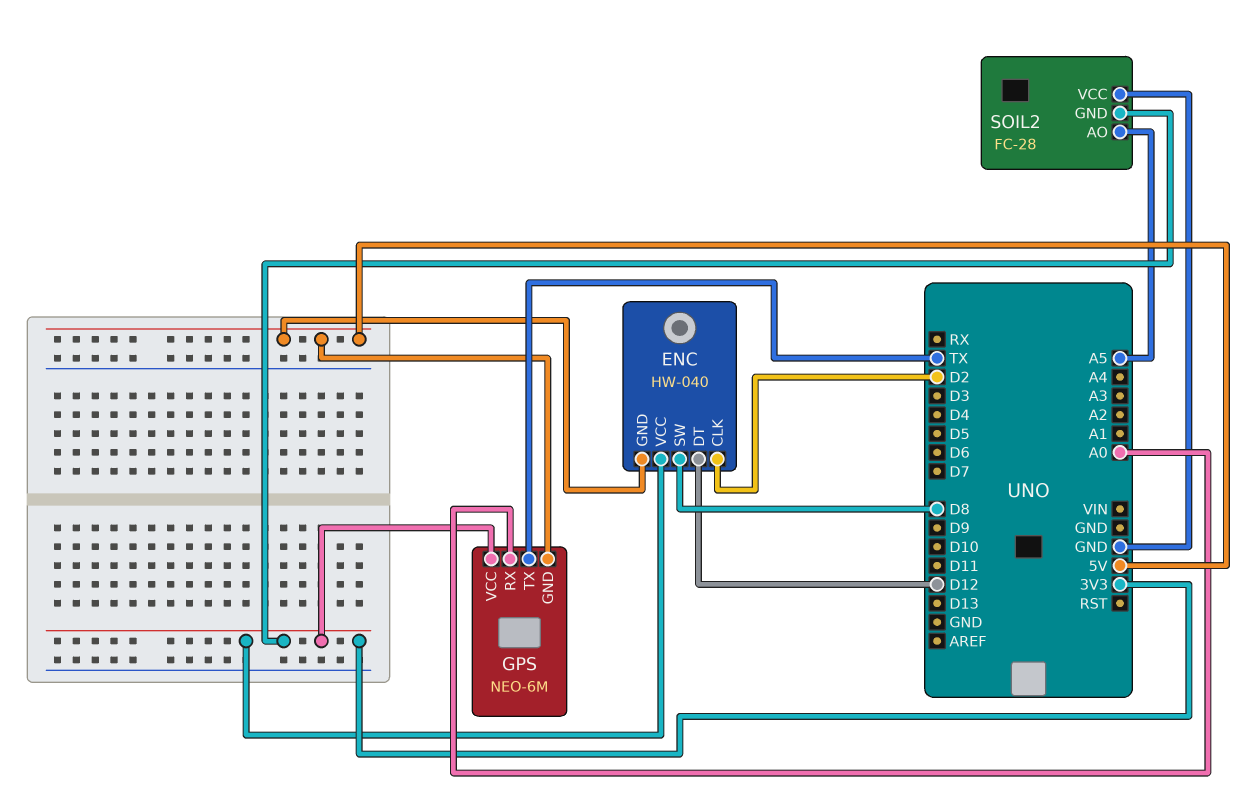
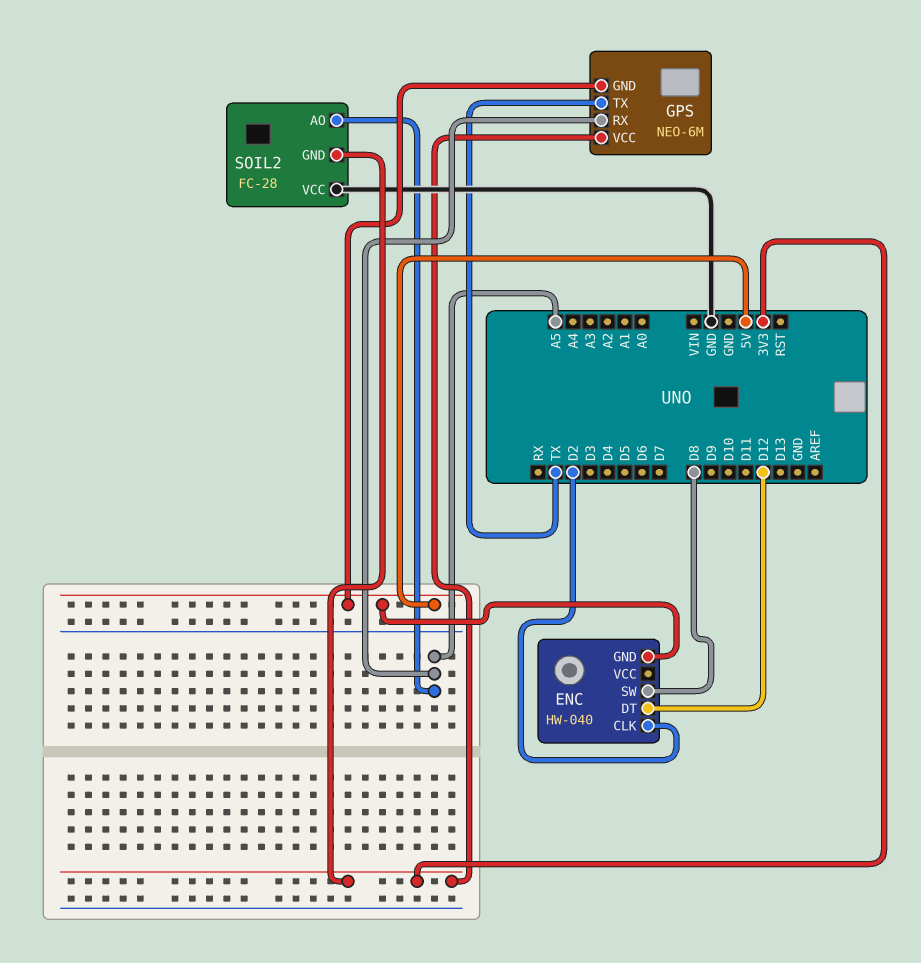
ENC pin VCC: 3V3 -> none
GPS pin RX: A0 -> A5

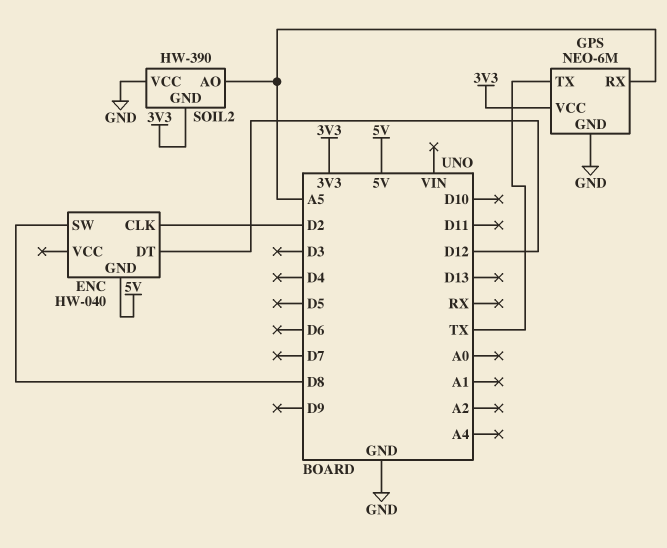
GPS pin GND: 5V -> GND
SOIL2: FC-28 -> HW-390

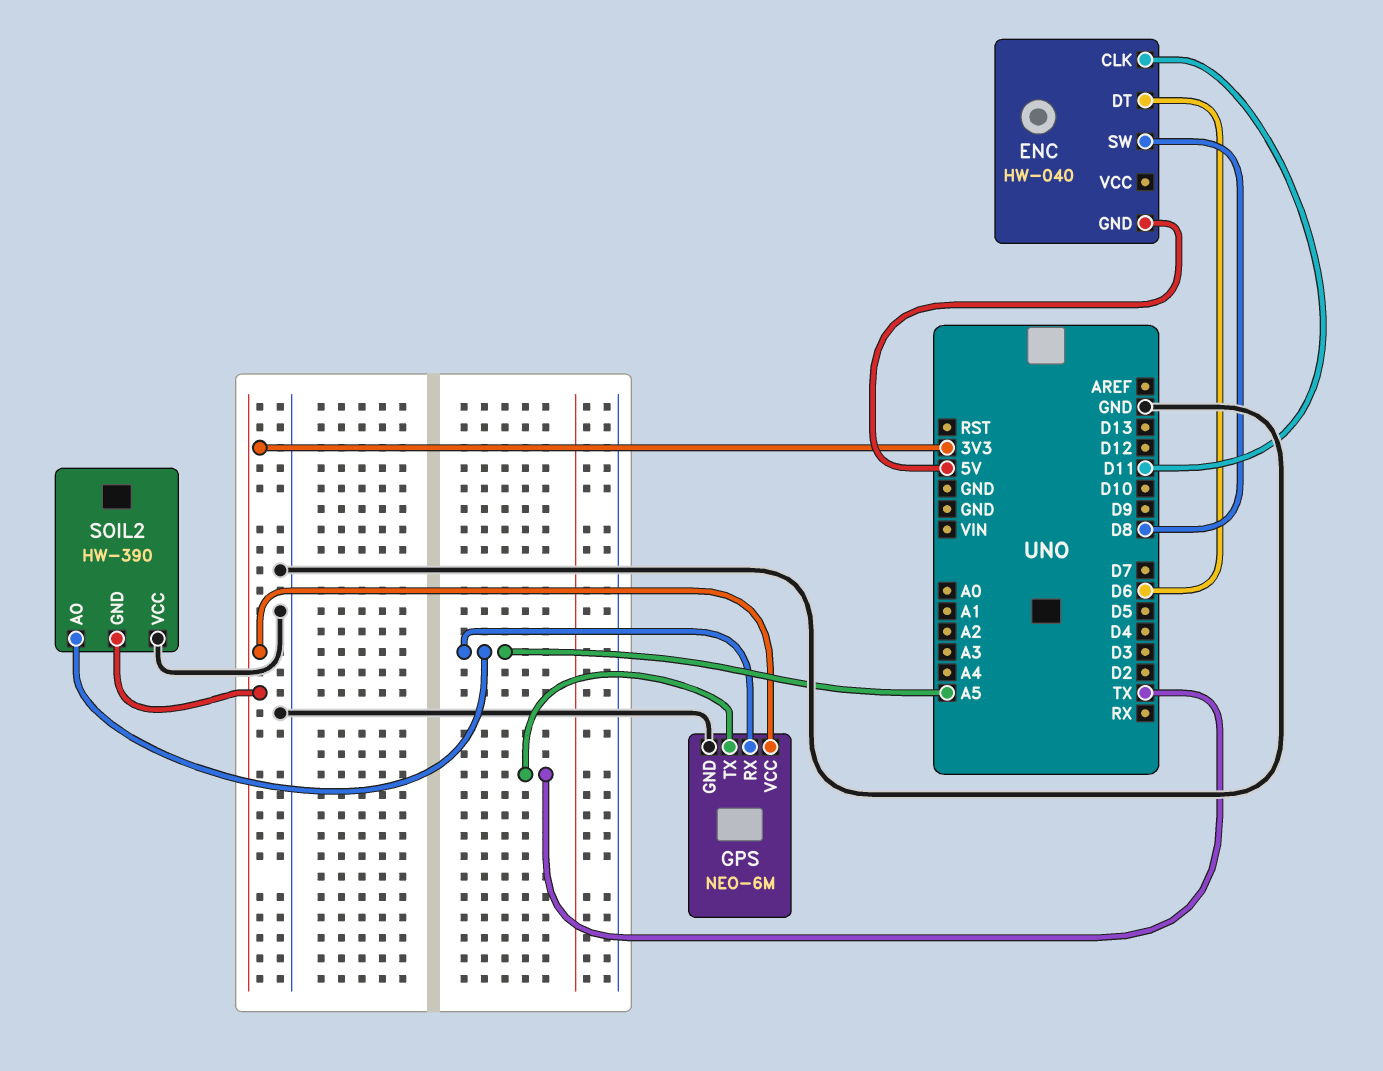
ENC pin CLK: D2 -> D11
ENC pin DT: D12 -> D6

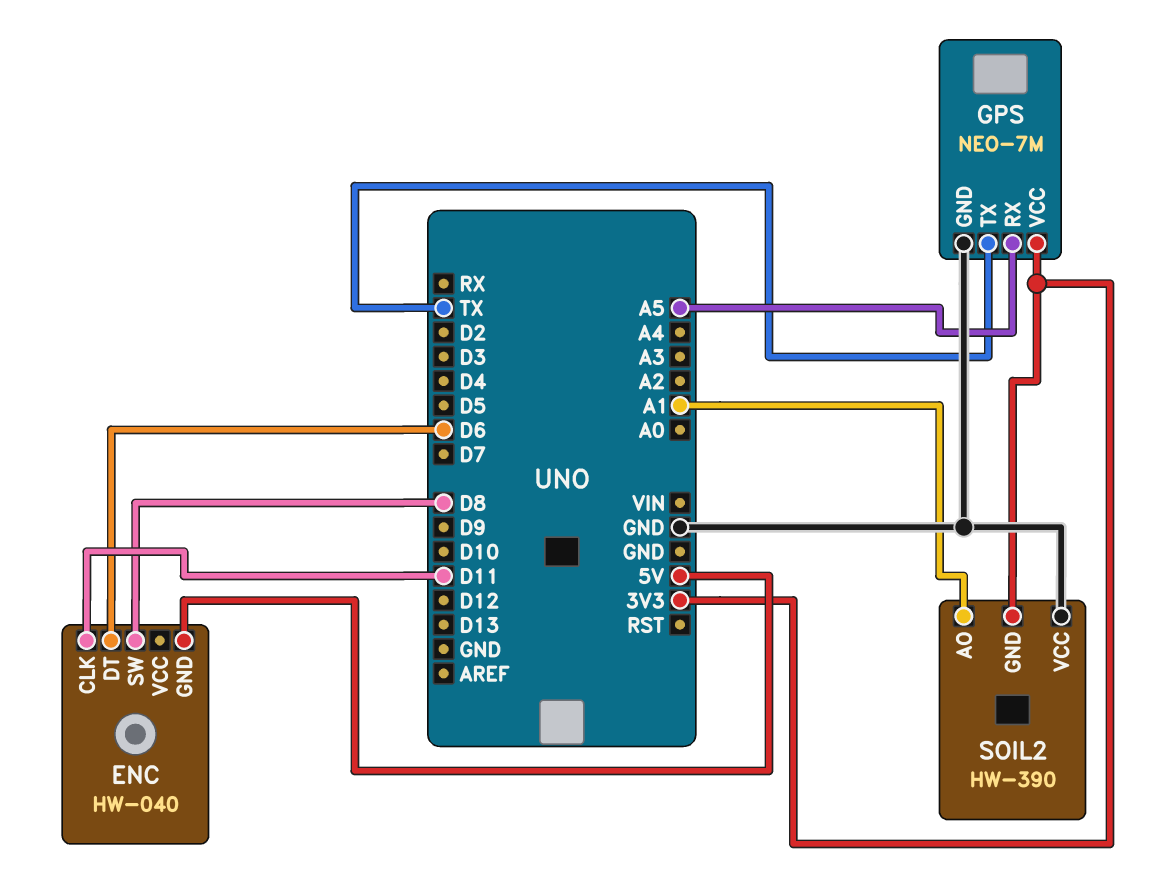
GPS: NEO-6M -> NEO-7M
SOIL2 pin AO: A5 -> A1

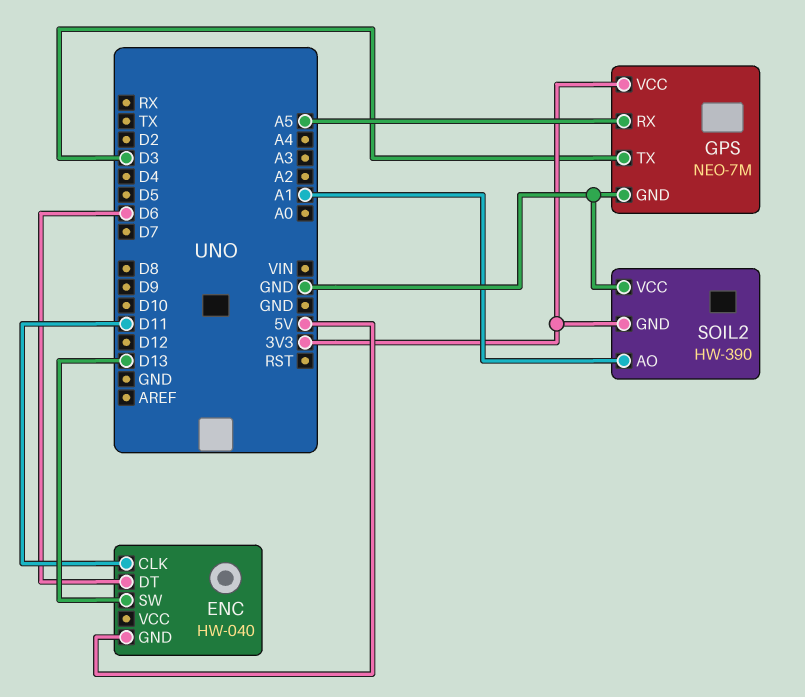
ENC pin SW: D8 -> D13
GPS pin TX: TX -> D3

